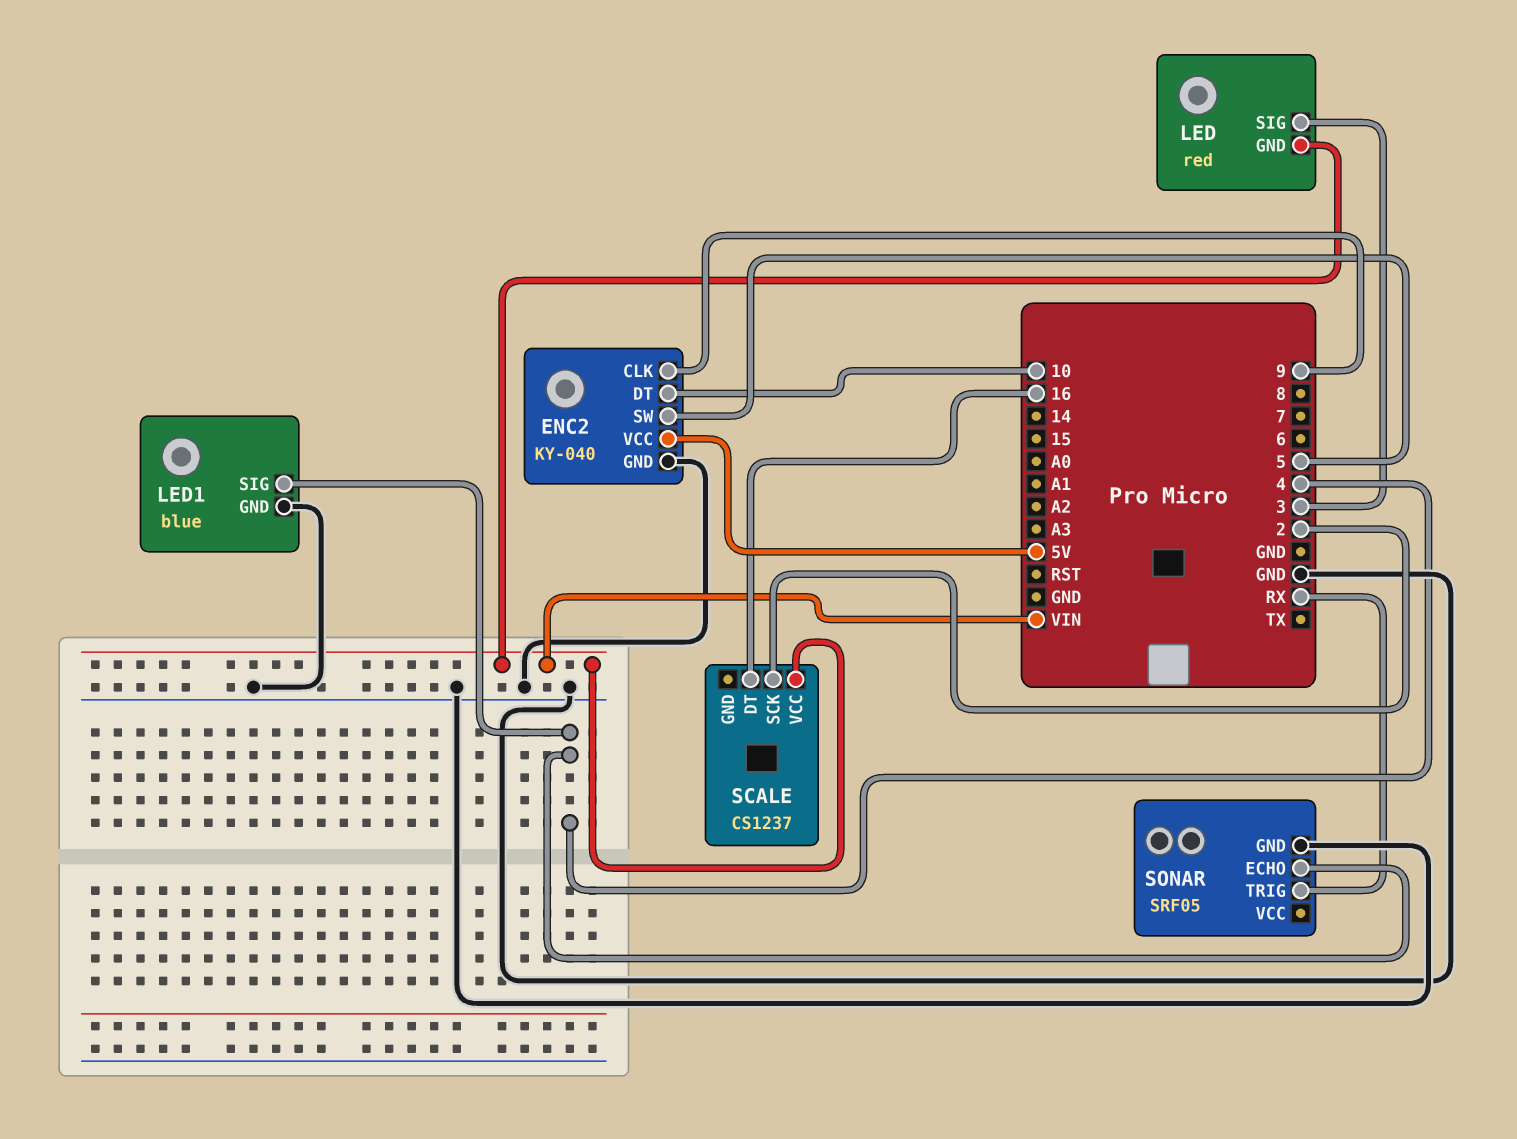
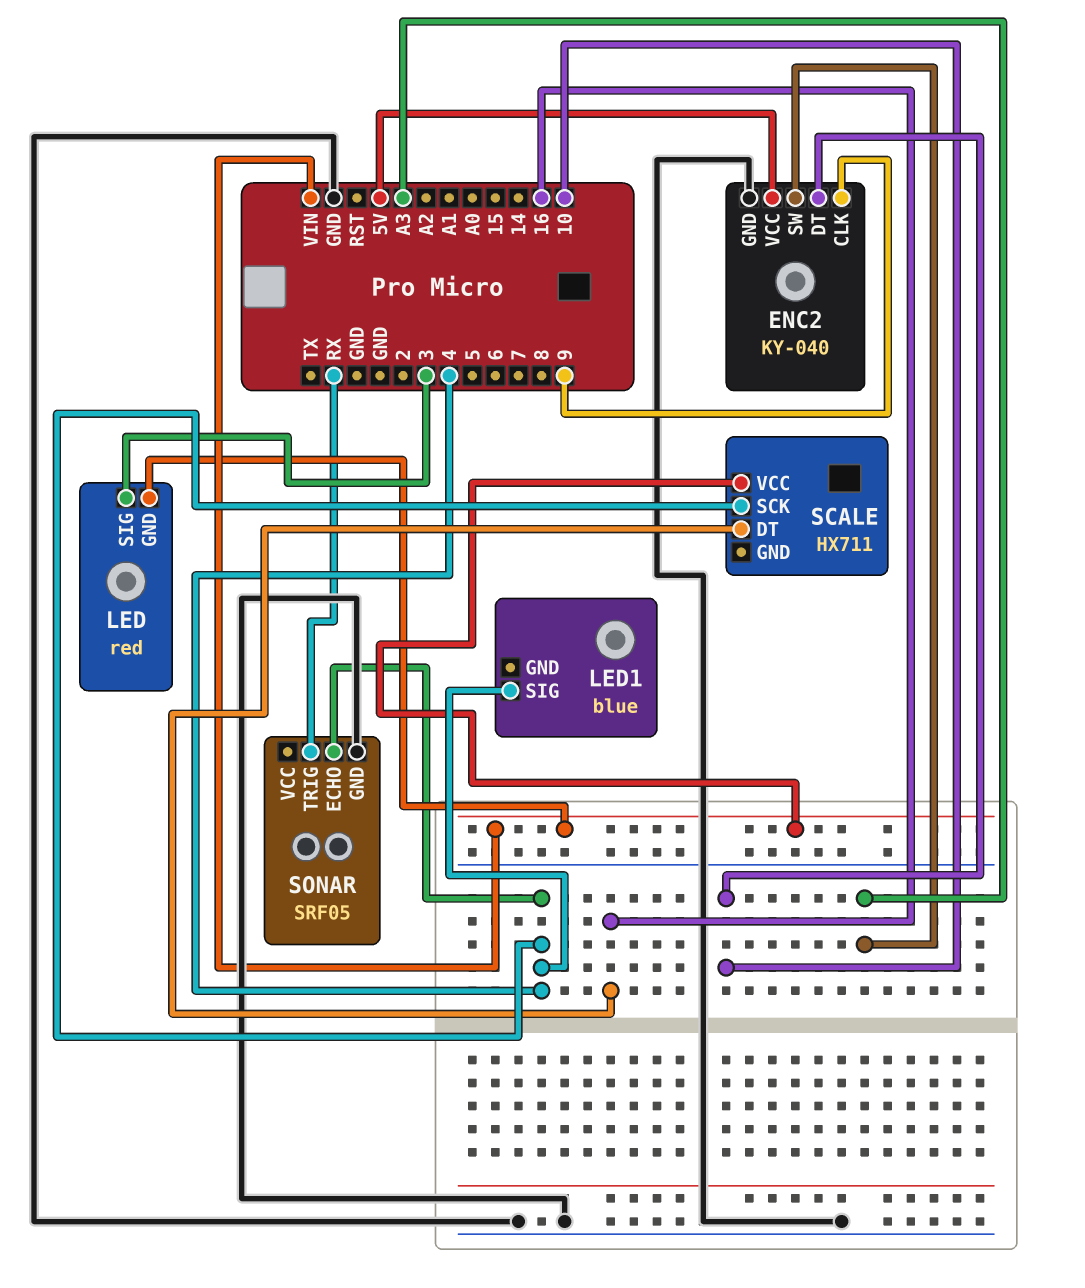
ENC2 pin SW: 5 -> A3
LED1 pin GND: GND -> none
SCALE: CS1237 -> HX711
SCALE pin SCK: 2 -> 4

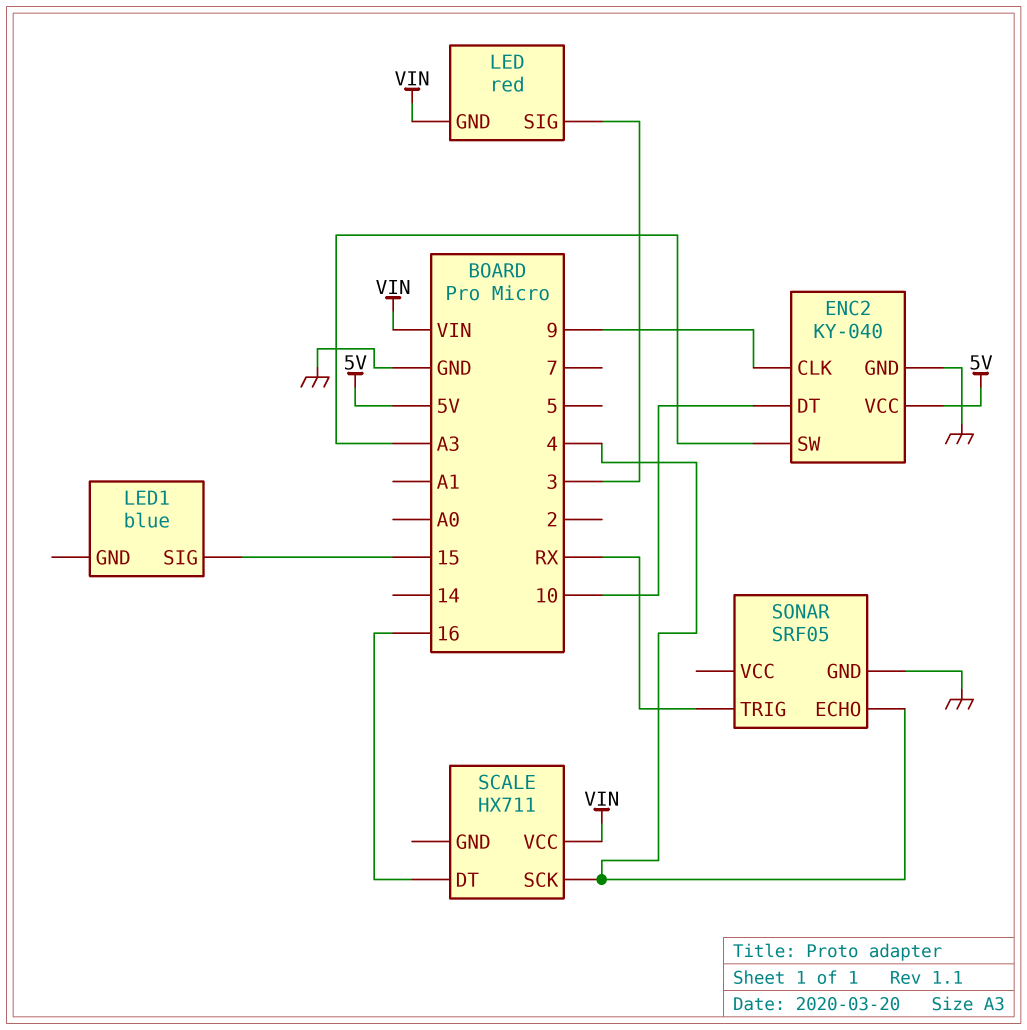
LED1 pin SIG: 4 -> 15

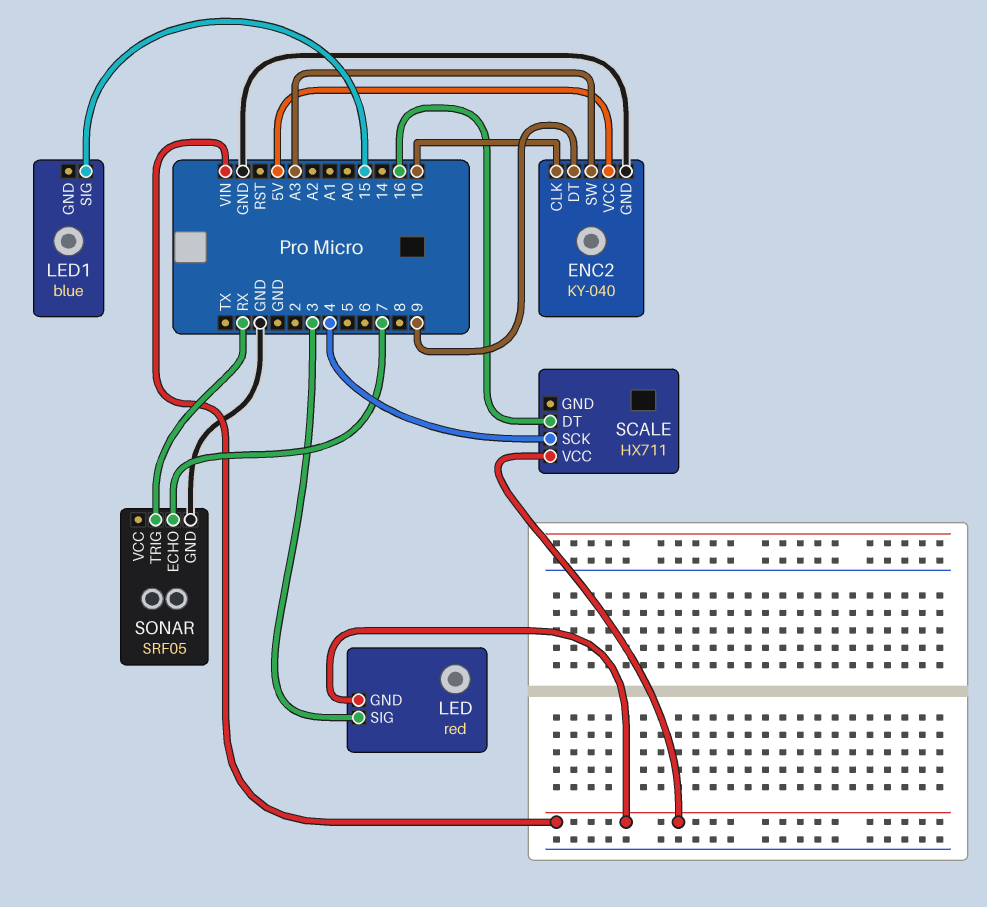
ENC2 pin CLK: 9 -> 10
ENC2 pin DT: 10 -> 9
SONAR pin ECHO: 4 -> 7

